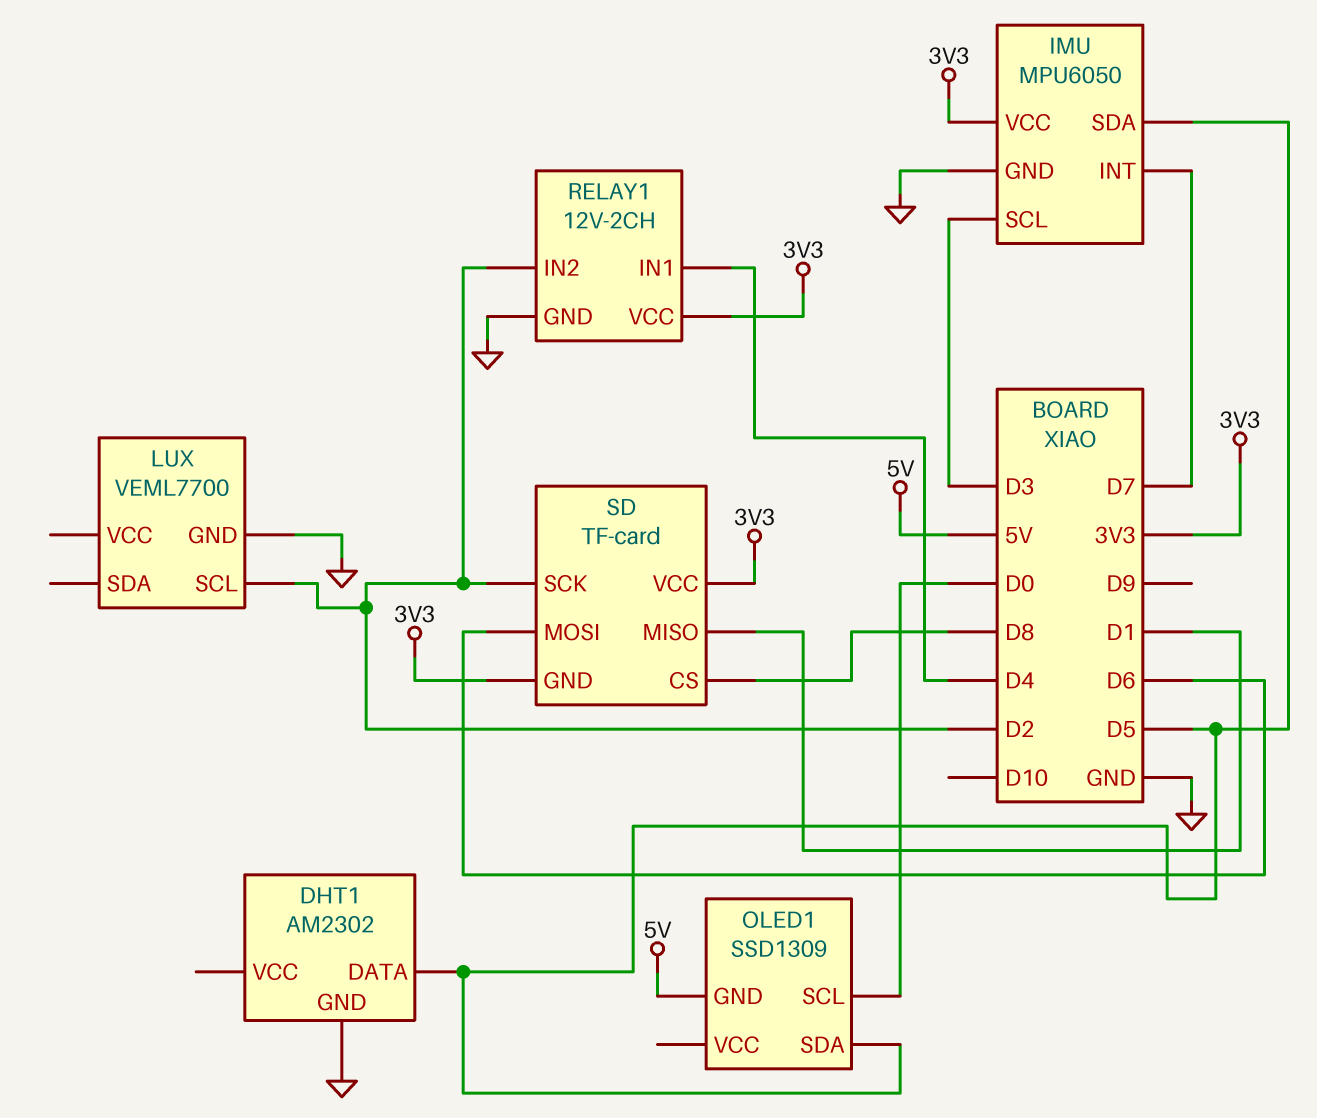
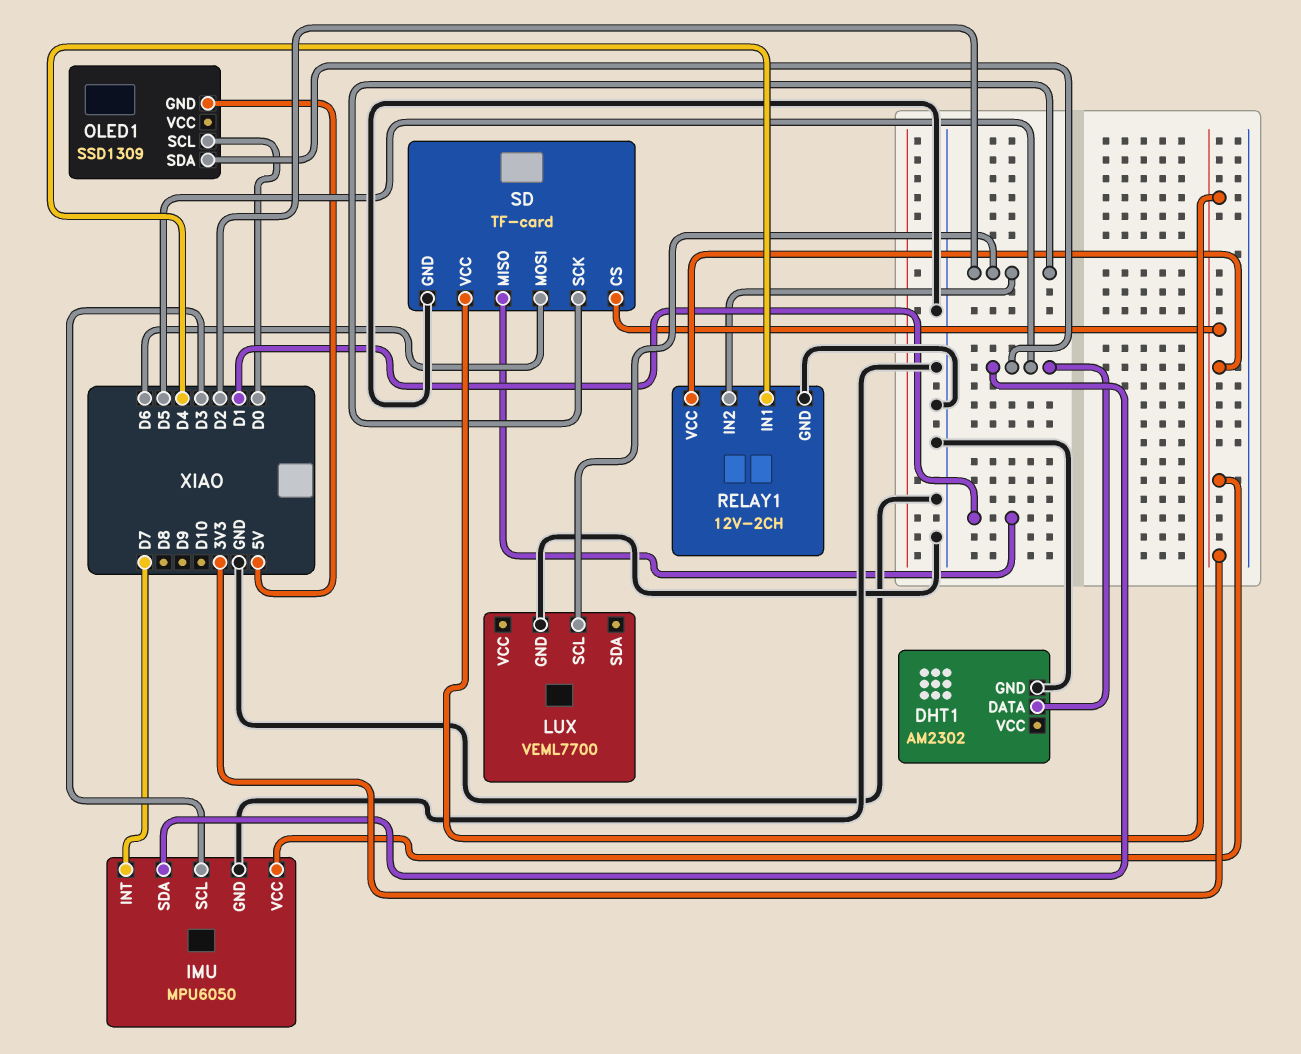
SD pin CS: D8 -> 3V3
SD pin GND: 3V3 -> GND

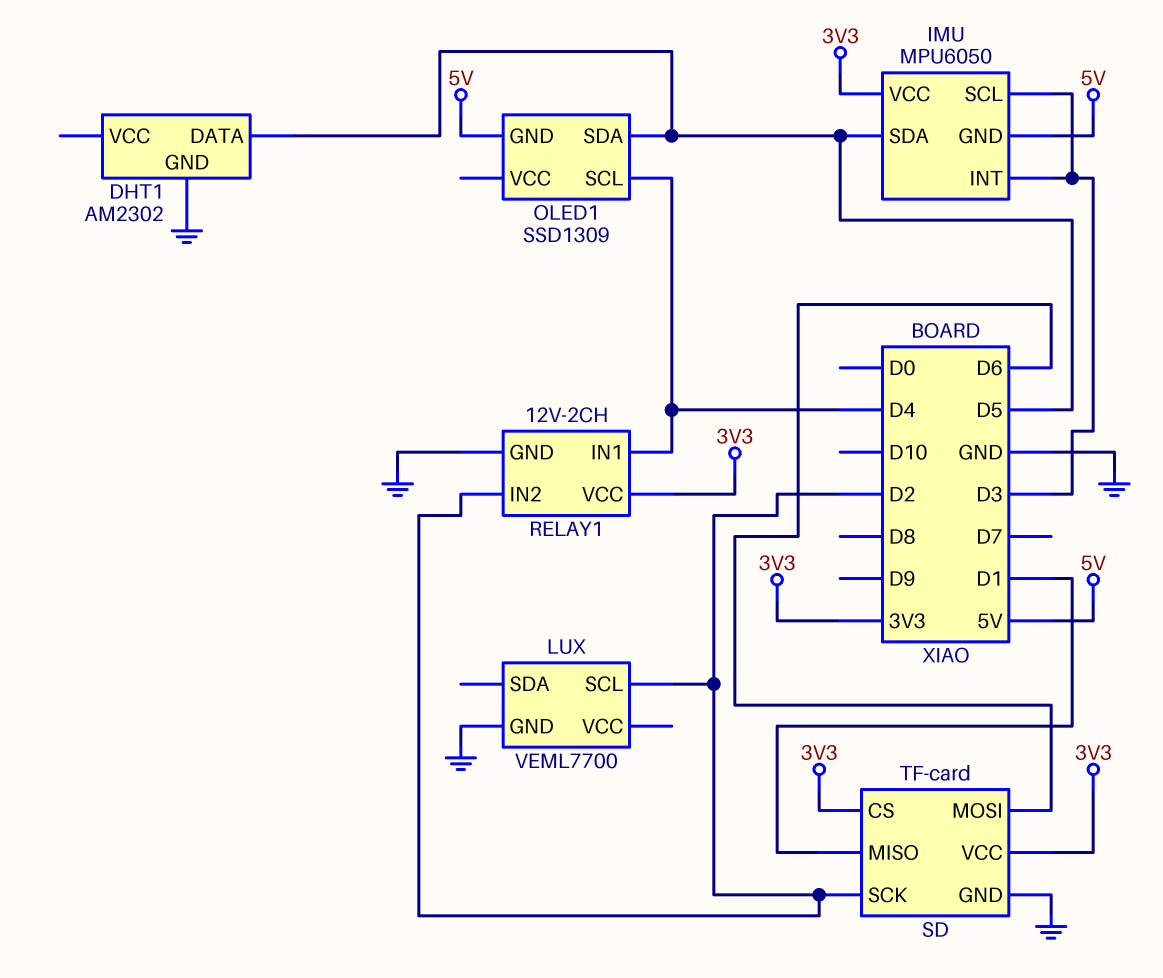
IMU pin GND: GND -> 5V
IMU pin INT: D7 -> D3
OLED1 pin SCL: D0 -> D4

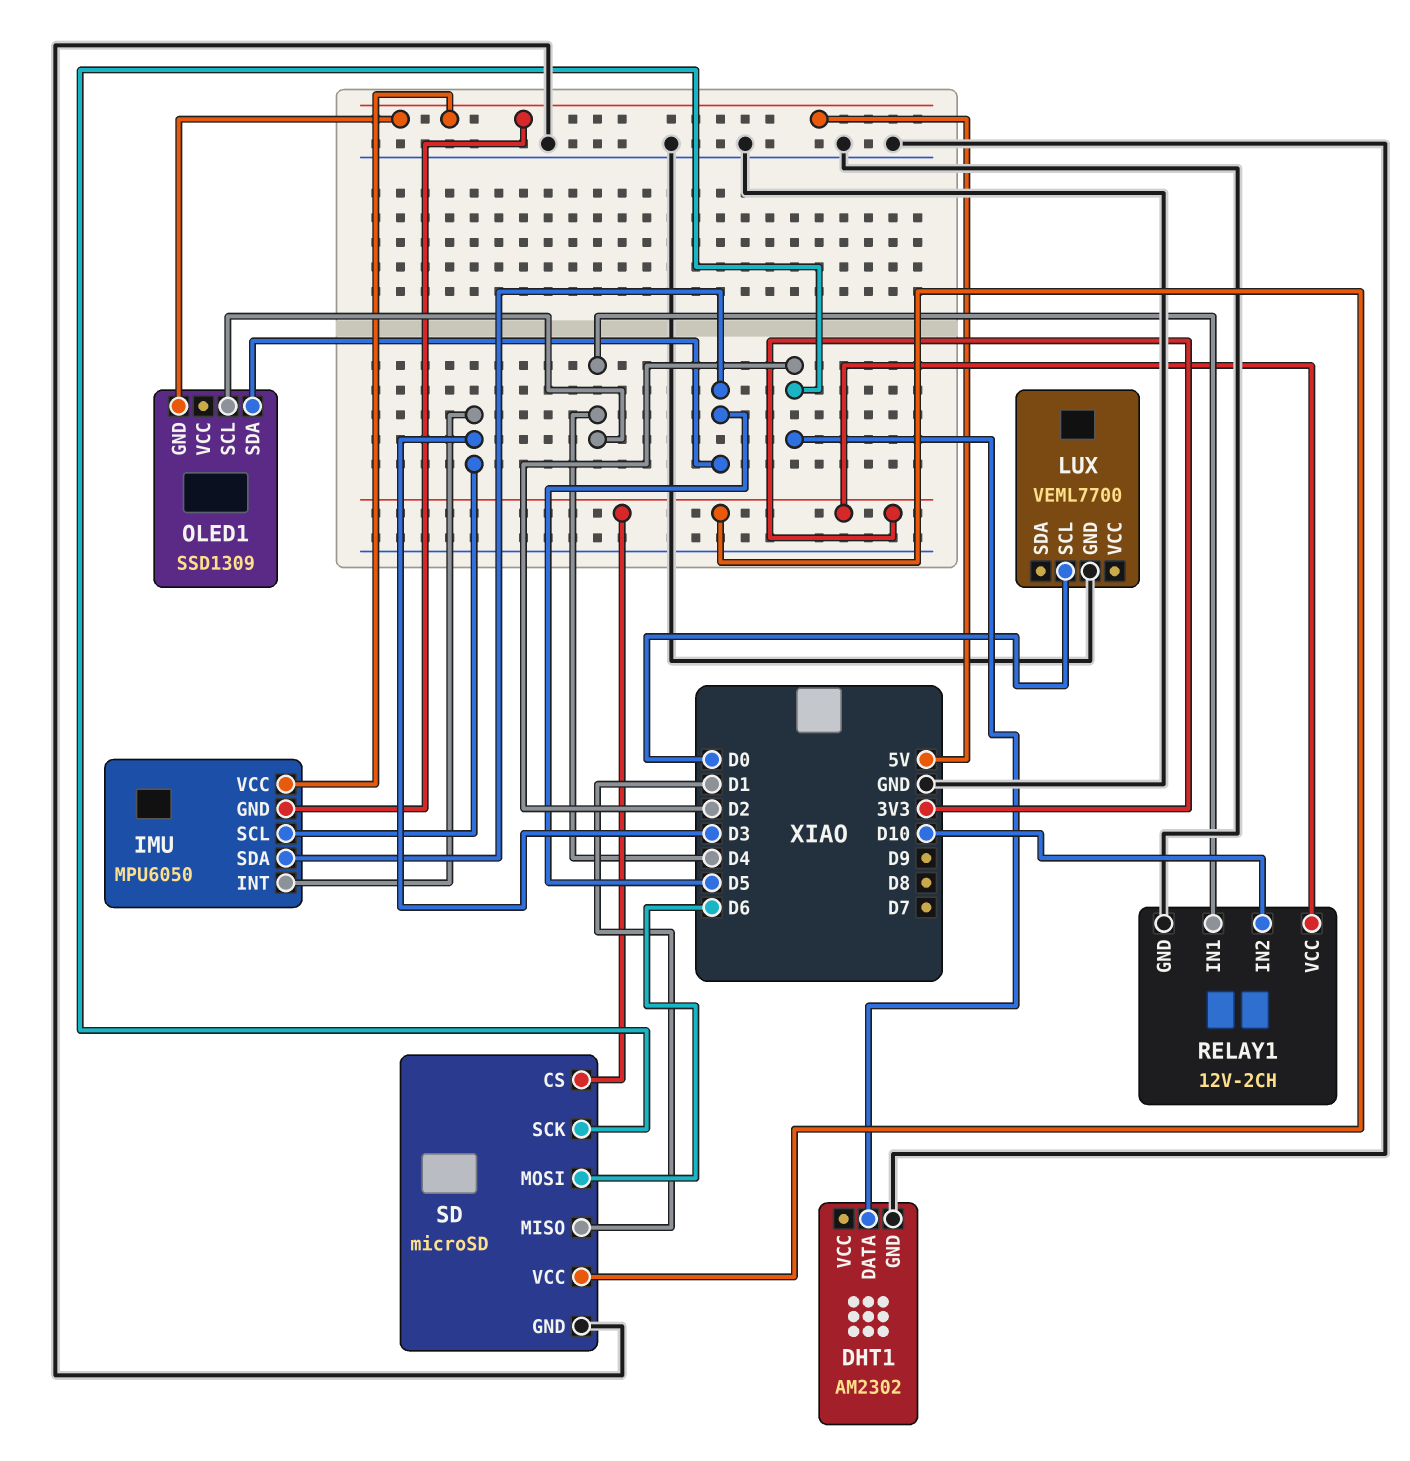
DHT1 pin DATA: D5 -> D2
IMU pin VCC: 3V3 -> 5V
LUX pin SCL: D2 -> D0
RELAY1 pin IN2: D2 -> D10
SD: TF-card -> microSD

